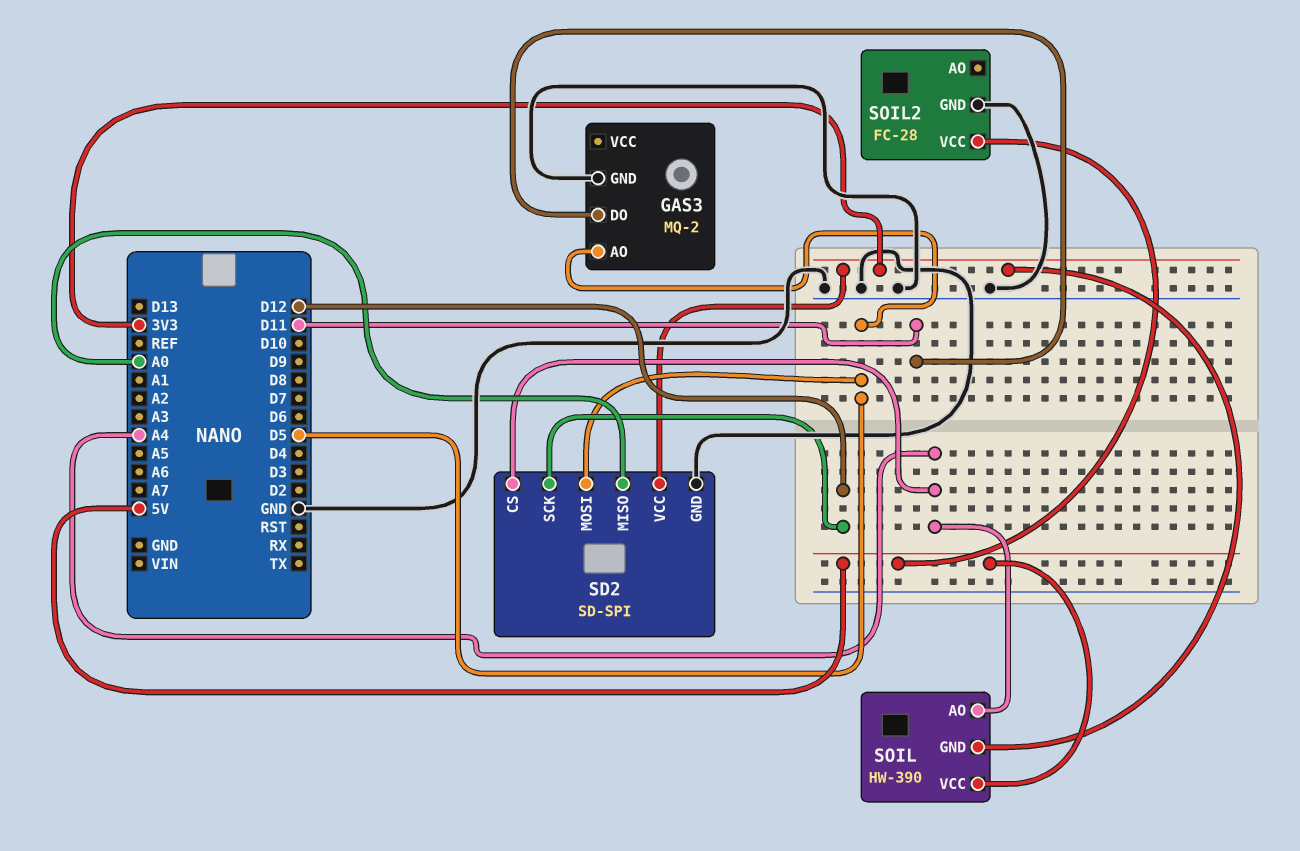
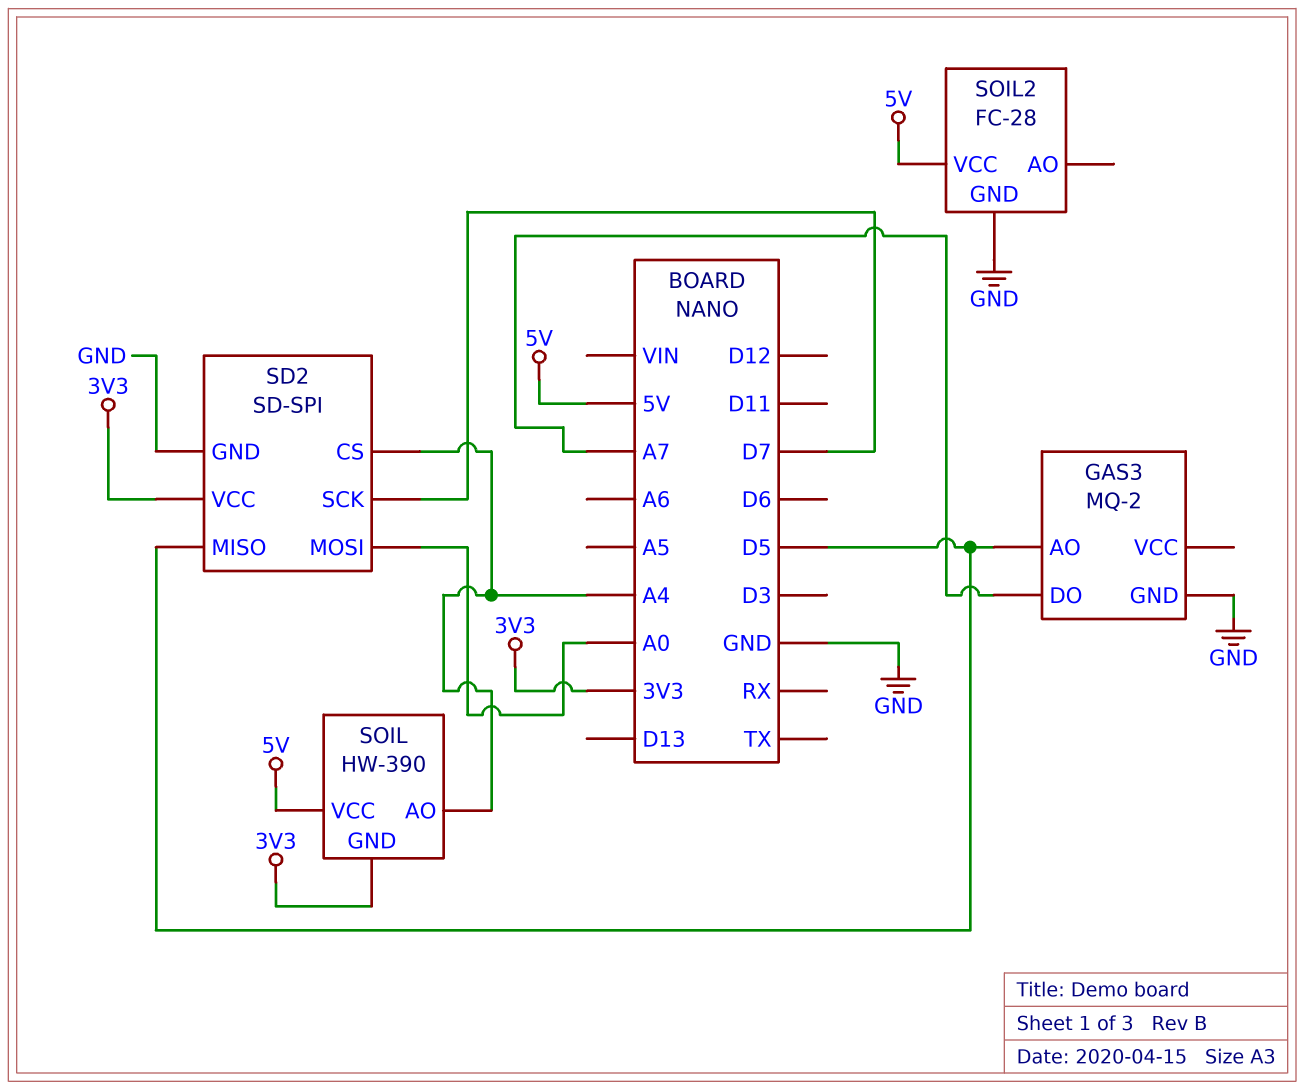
GAS3 pin DO: D11 -> A7
SD2 pin MISO: A0 -> D5
SD2 pin MOSI: D5 -> A0
SD2 pin SCK: D12 -> D7

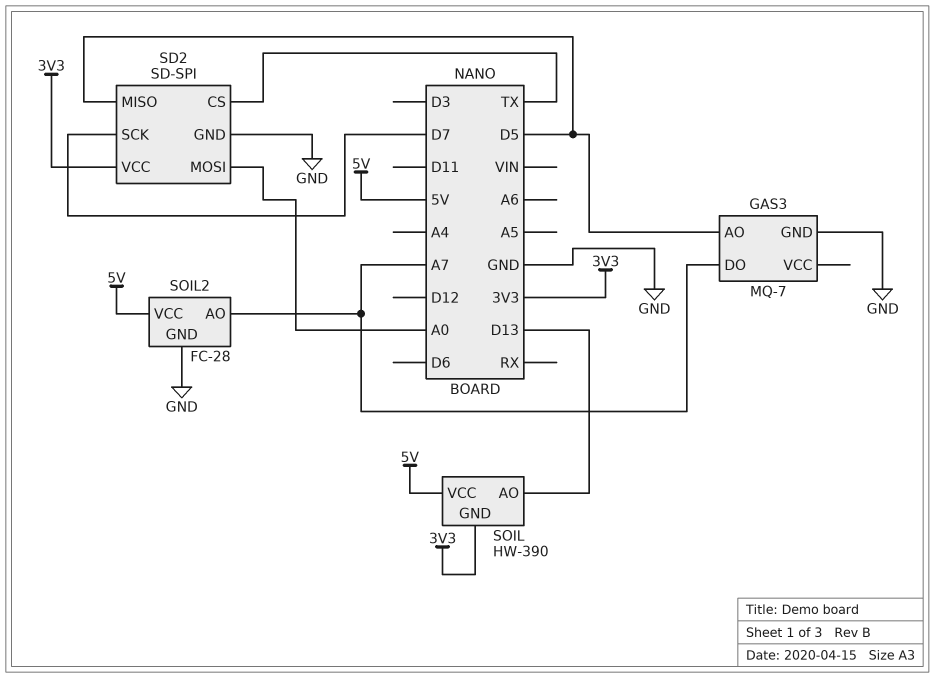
GAS3: MQ-2 -> MQ-7
SD2 pin CS: A4 -> TX
SOIL pin AO: A4 -> D13
SOIL2 pin AO: none -> A7

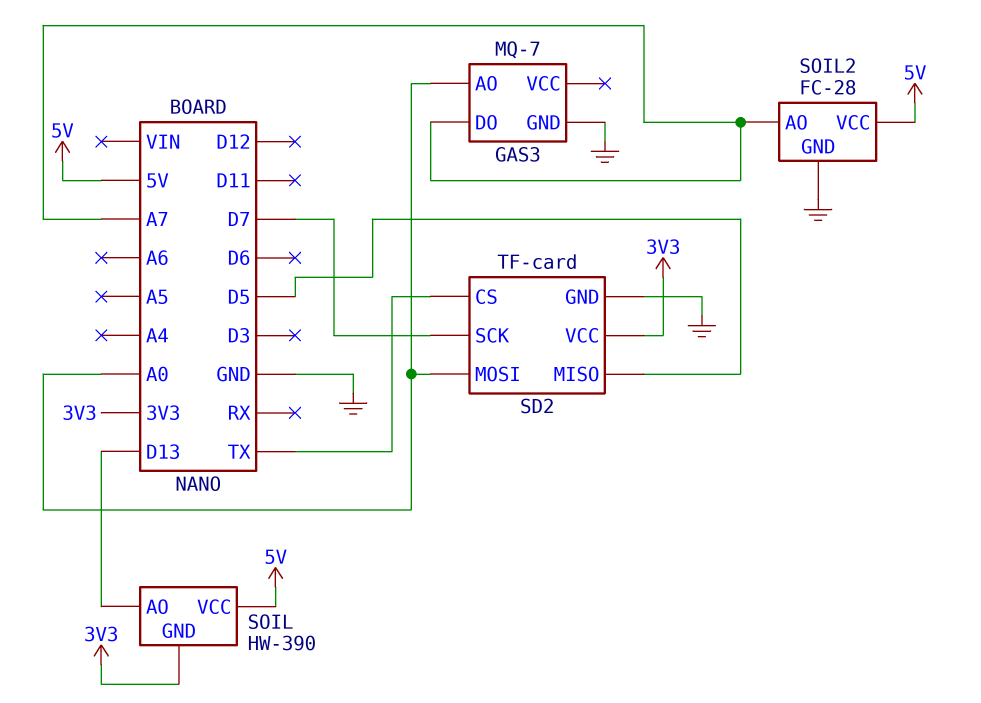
GAS3 pin AO: D5 -> A0
SD2: SD-SPI -> TF-card

